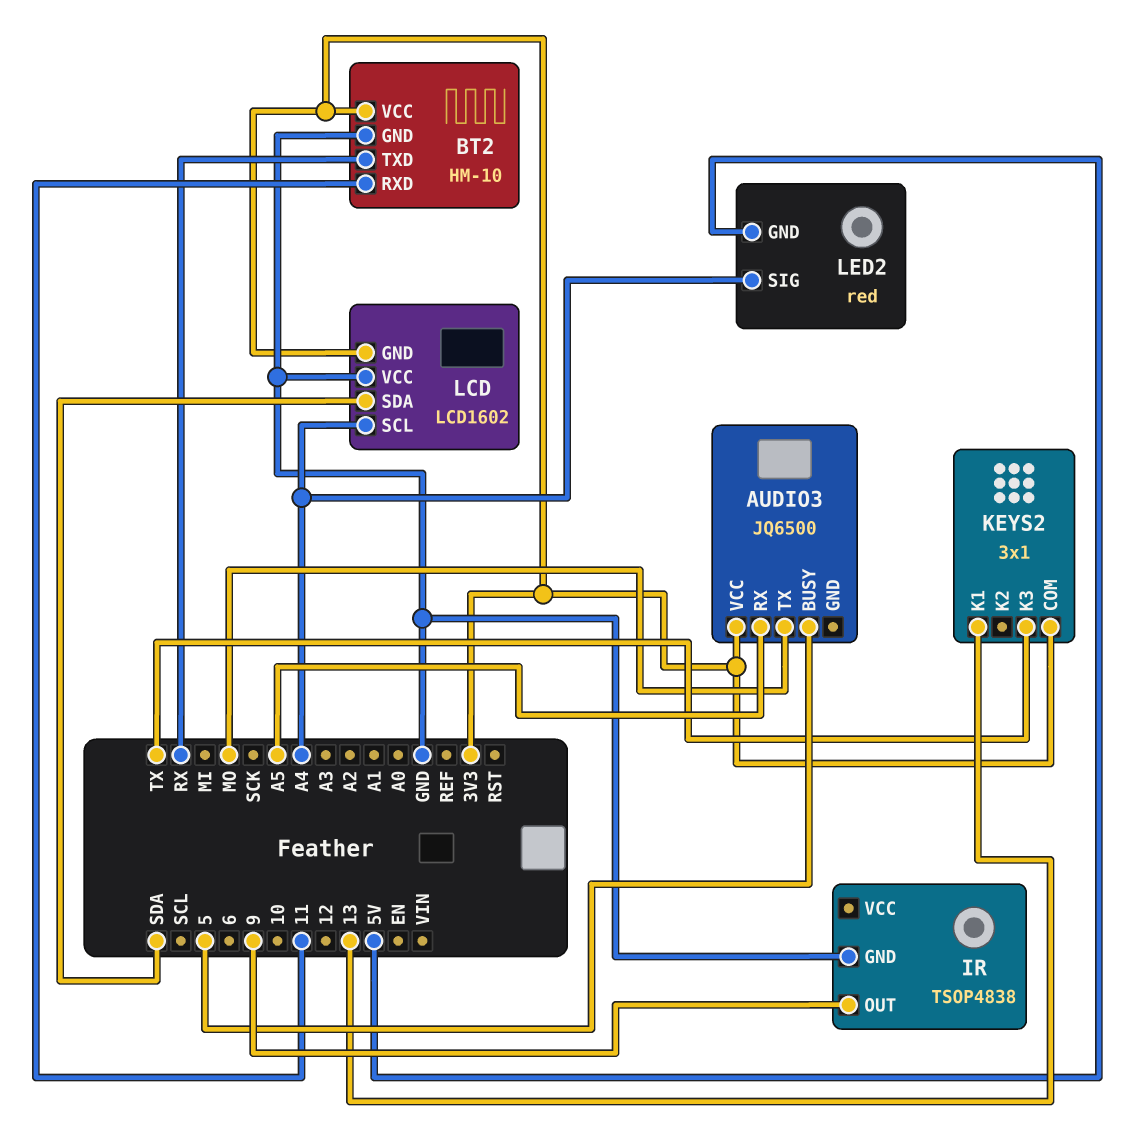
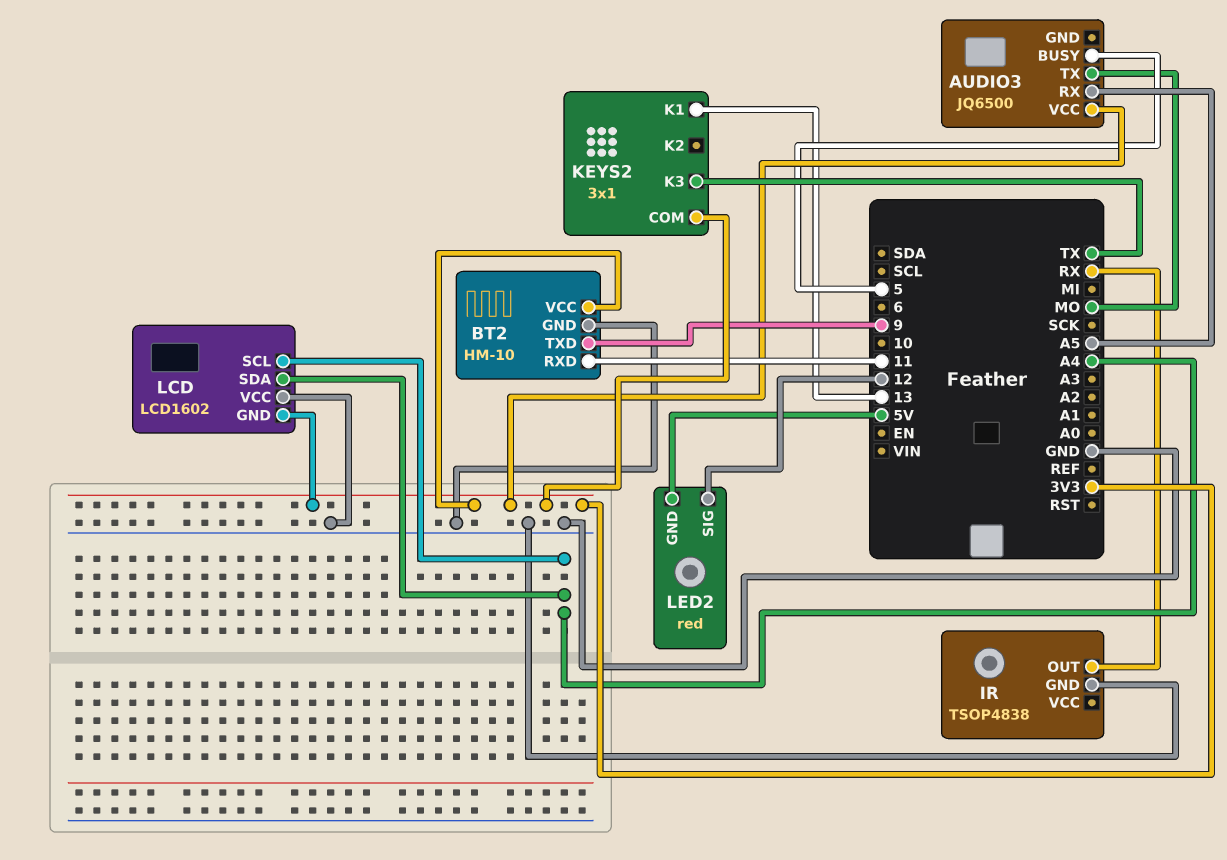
BT2 pin TXD: RX -> 9
IR pin OUT: 9 -> RX
LCD pin SDA: SDA -> A4
LED2 pin SIG: A4 -> 12

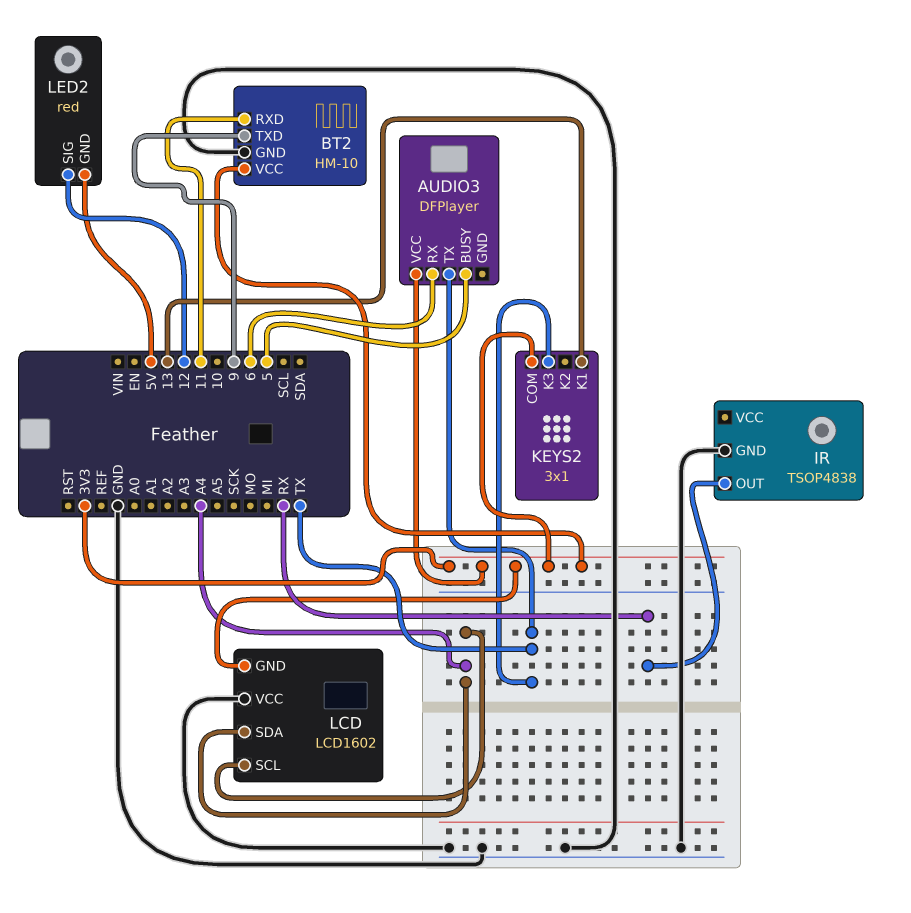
AUDIO3: JQ6500 -> DFPlayer
AUDIO3 pin RX: A5 -> 6
AUDIO3 pin TX: MO -> TX

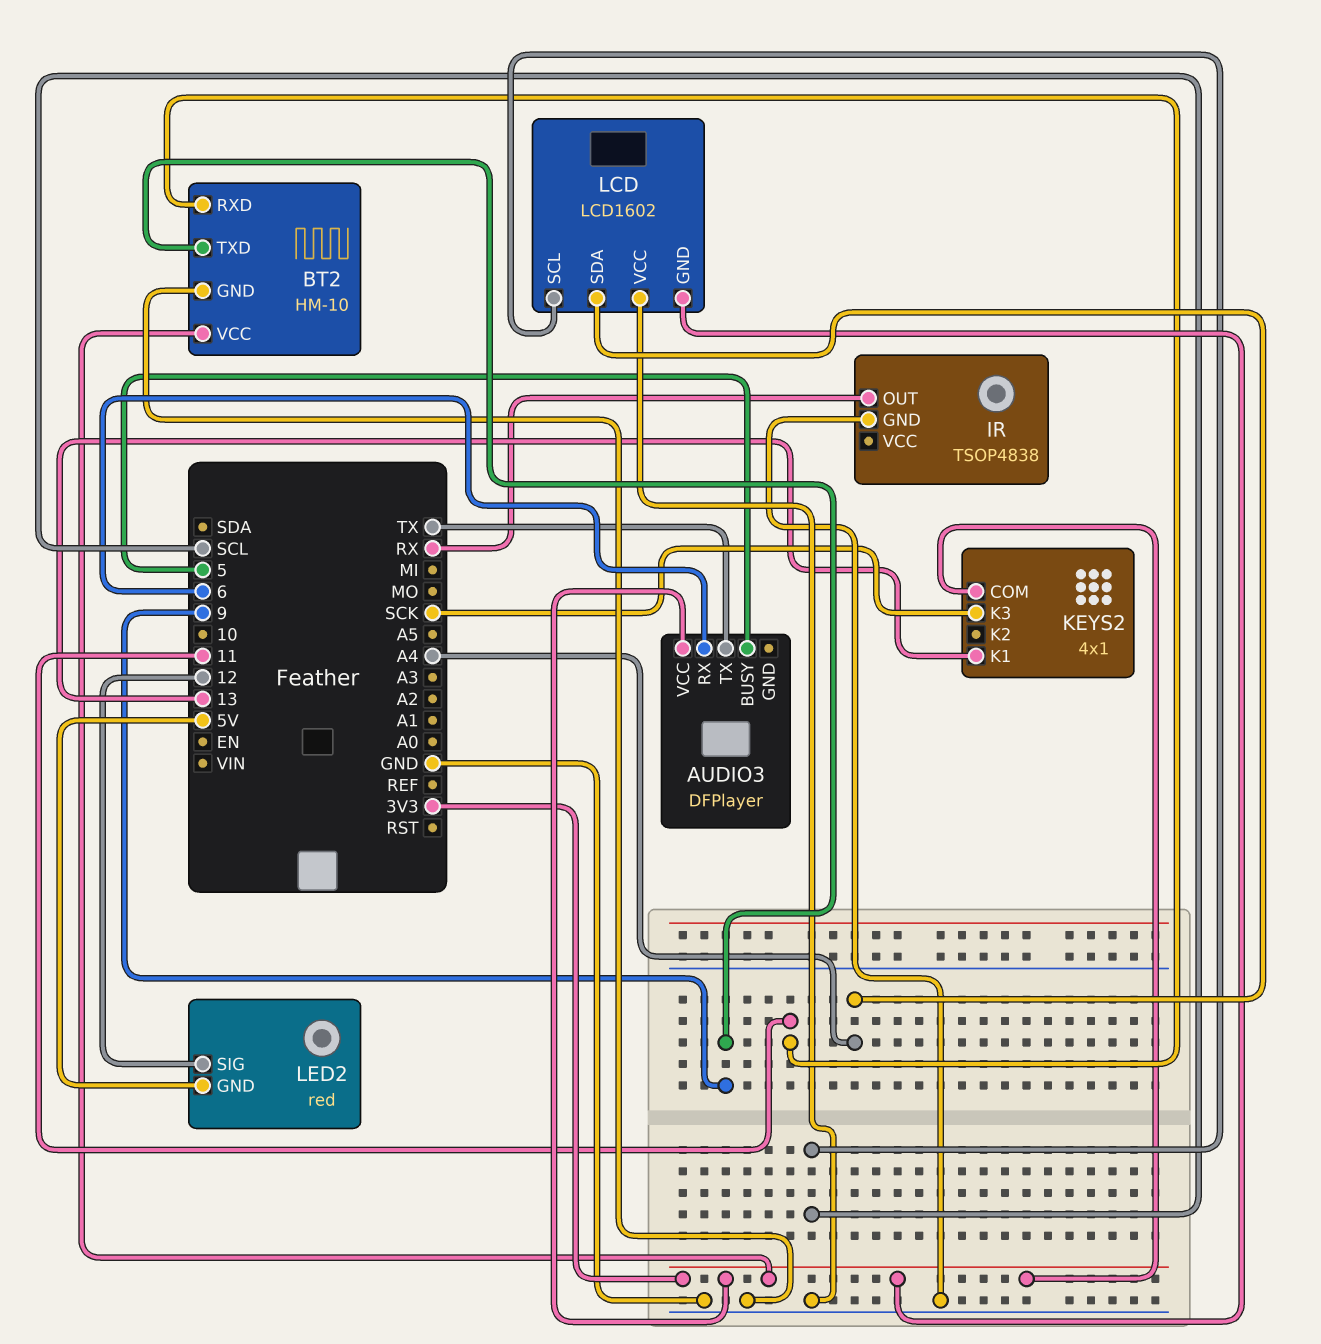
KEYS2: 3x1 -> 4x1
KEYS2 pin K3: TX -> SCK
LCD pin SCL: A4 -> SCL

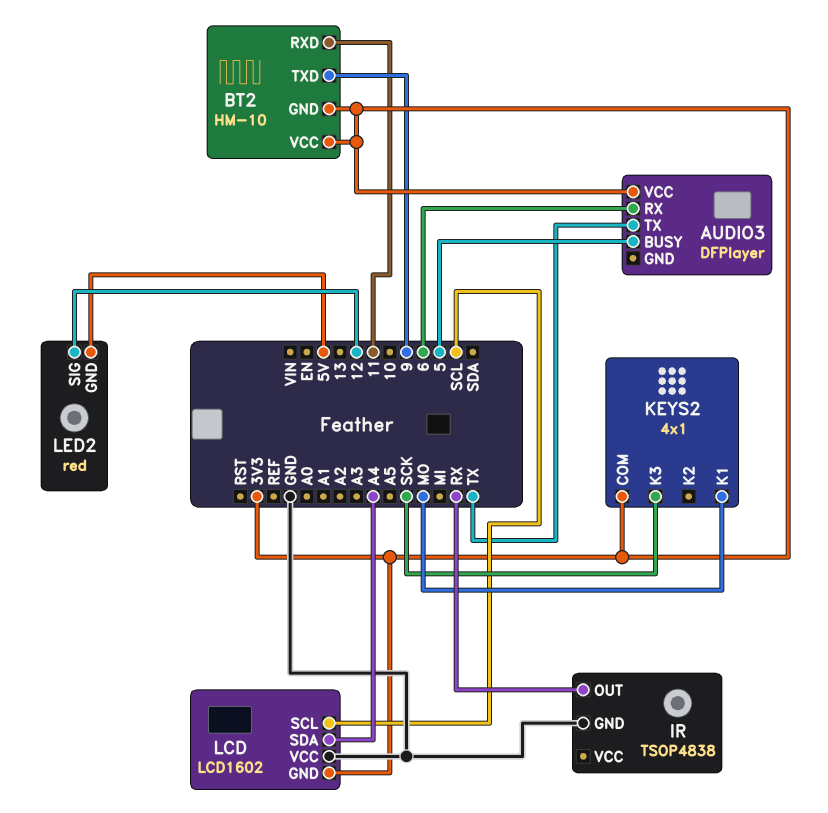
BT2 pin GND: GND -> 3V3
KEYS2 pin K1: 13 -> MO

